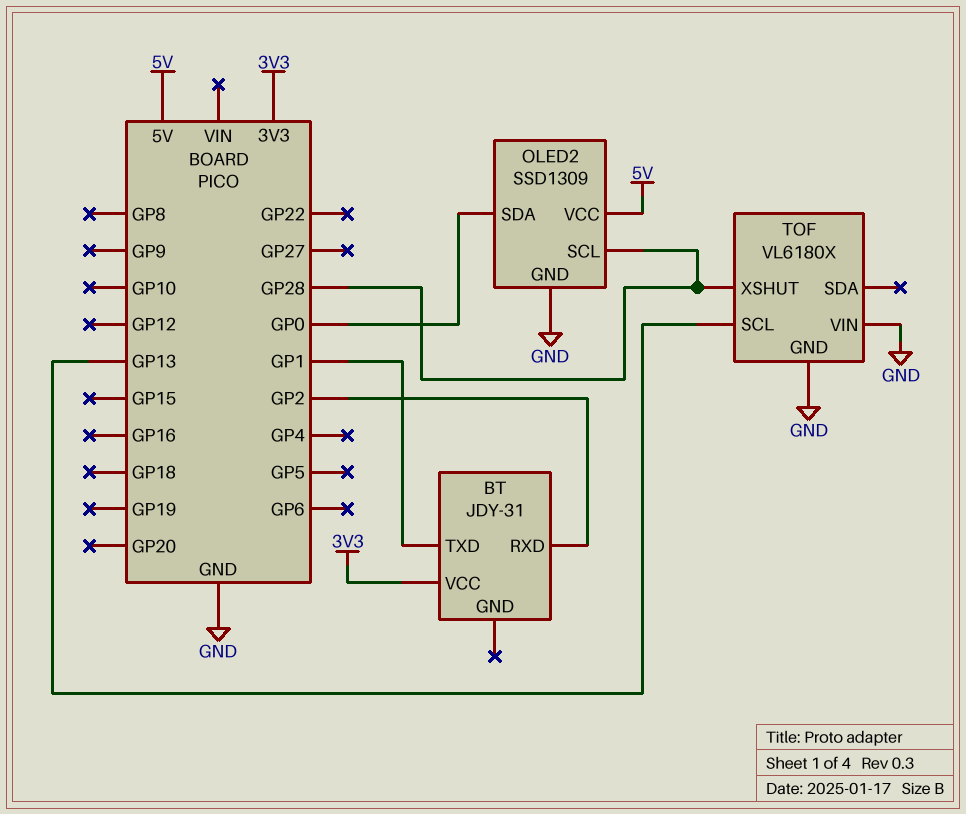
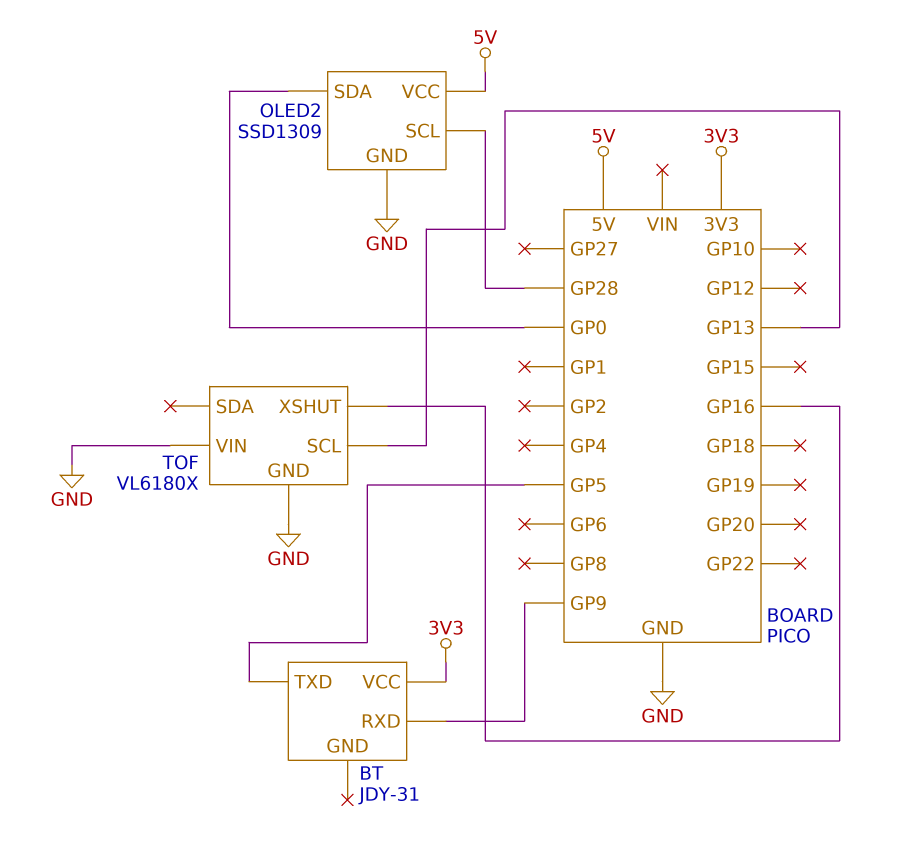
BT pin RXD: GP2 -> GP9
BT pin TXD: GP1 -> GP5
TOF pin XSHUT: GP28 -> GP16

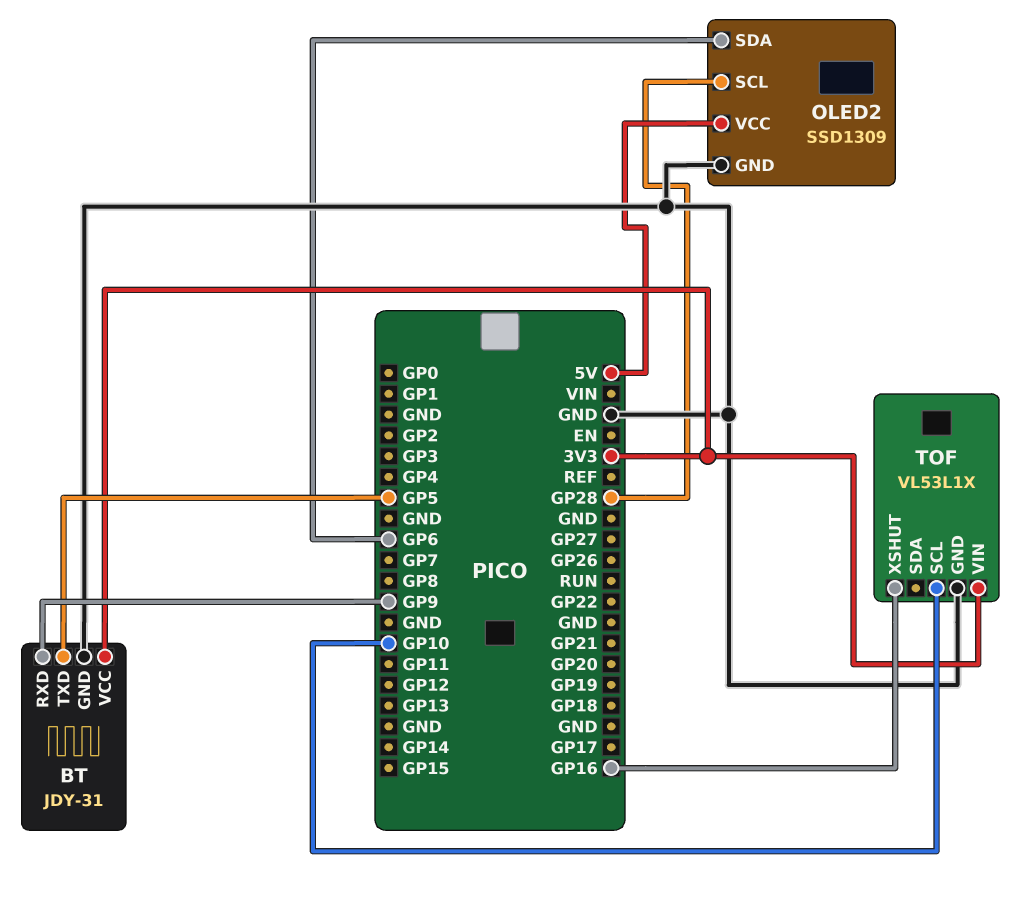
BT pin GND: none -> GND
OLED2 pin SDA: GP0 -> GP6
TOF: VL6180X -> VL53L1X
TOF pin SCL: GP13 -> GP10
TOF pin VIN: GND -> 3V3

